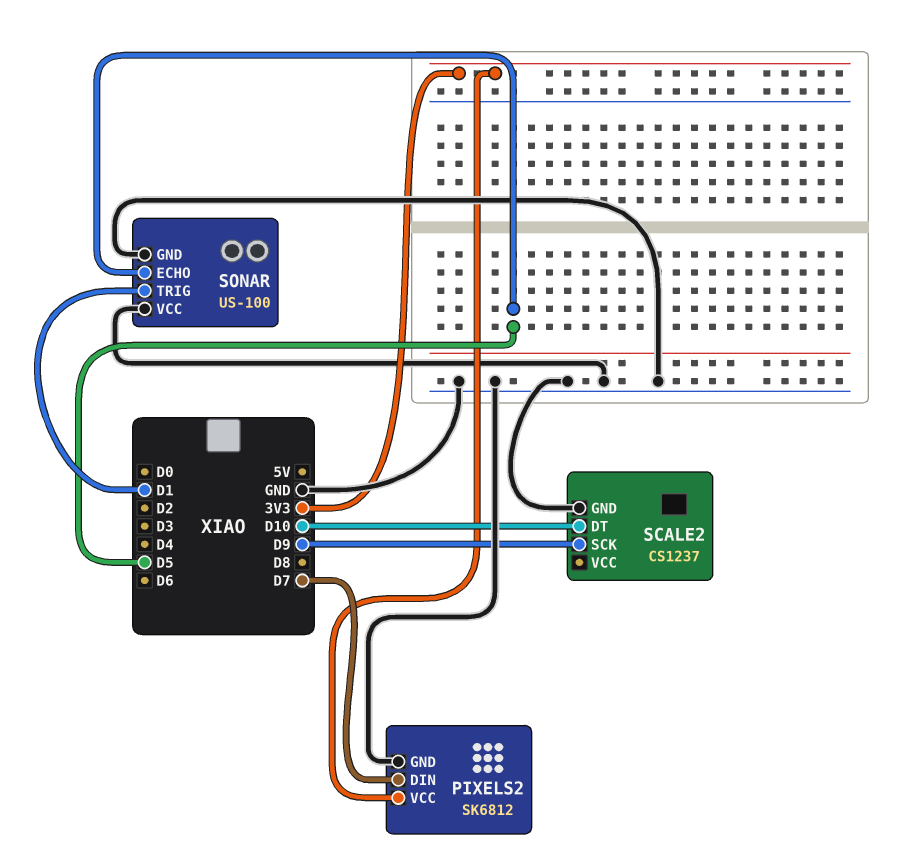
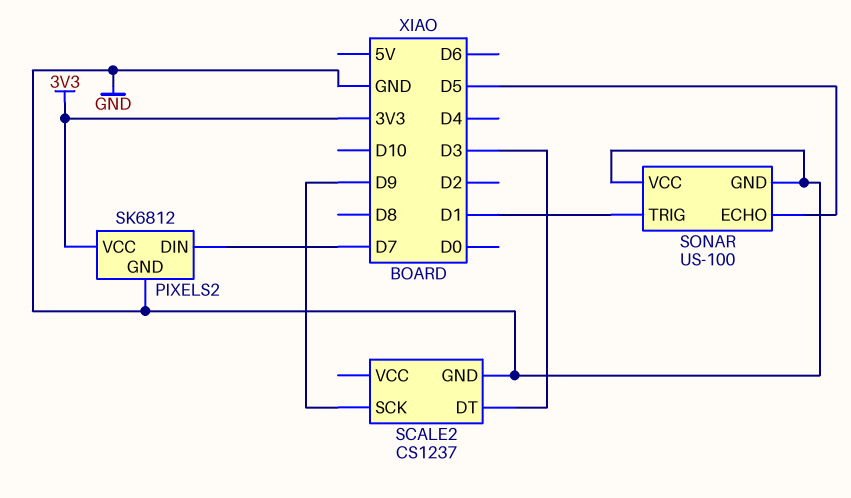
SCALE2 pin DT: D10 -> D3

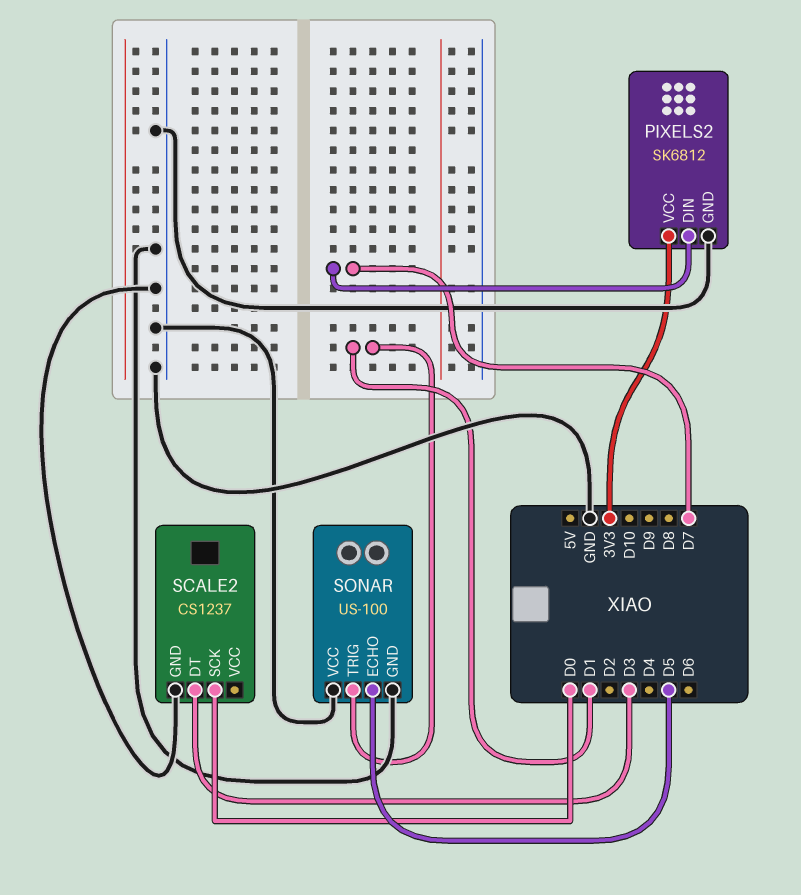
SCALE2 pin SCK: D9 -> D0

